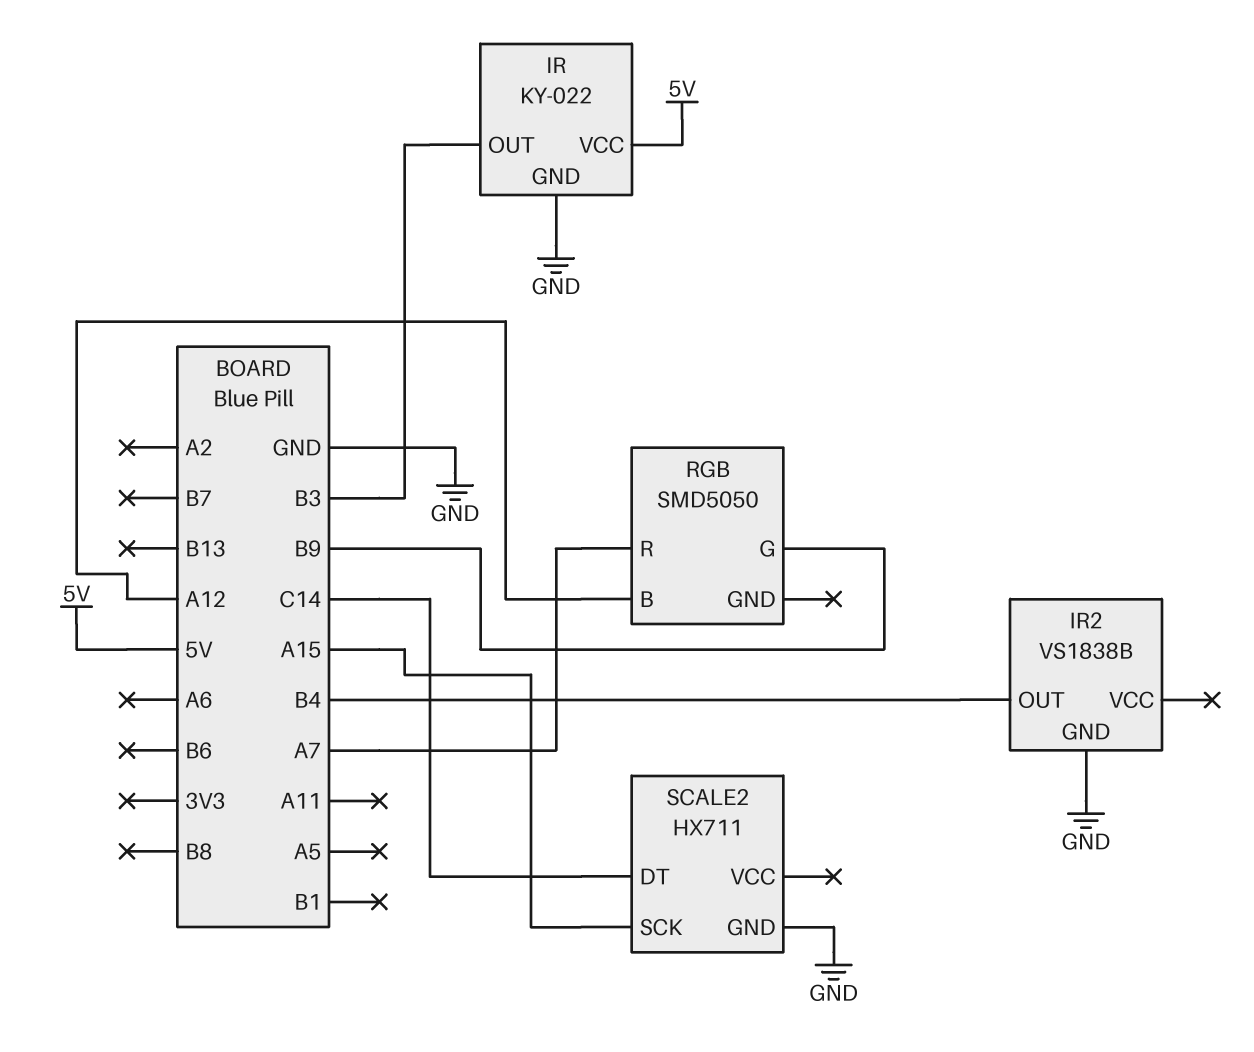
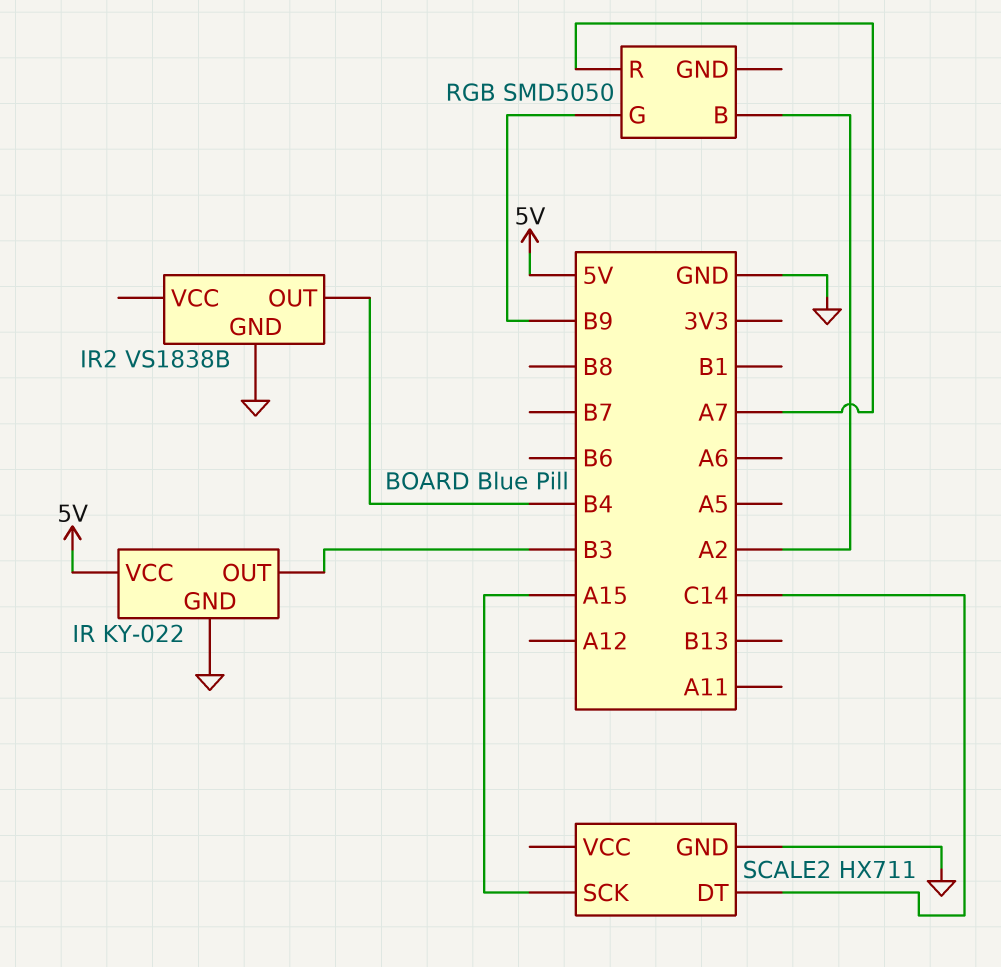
RGB pin B: A12 -> A2

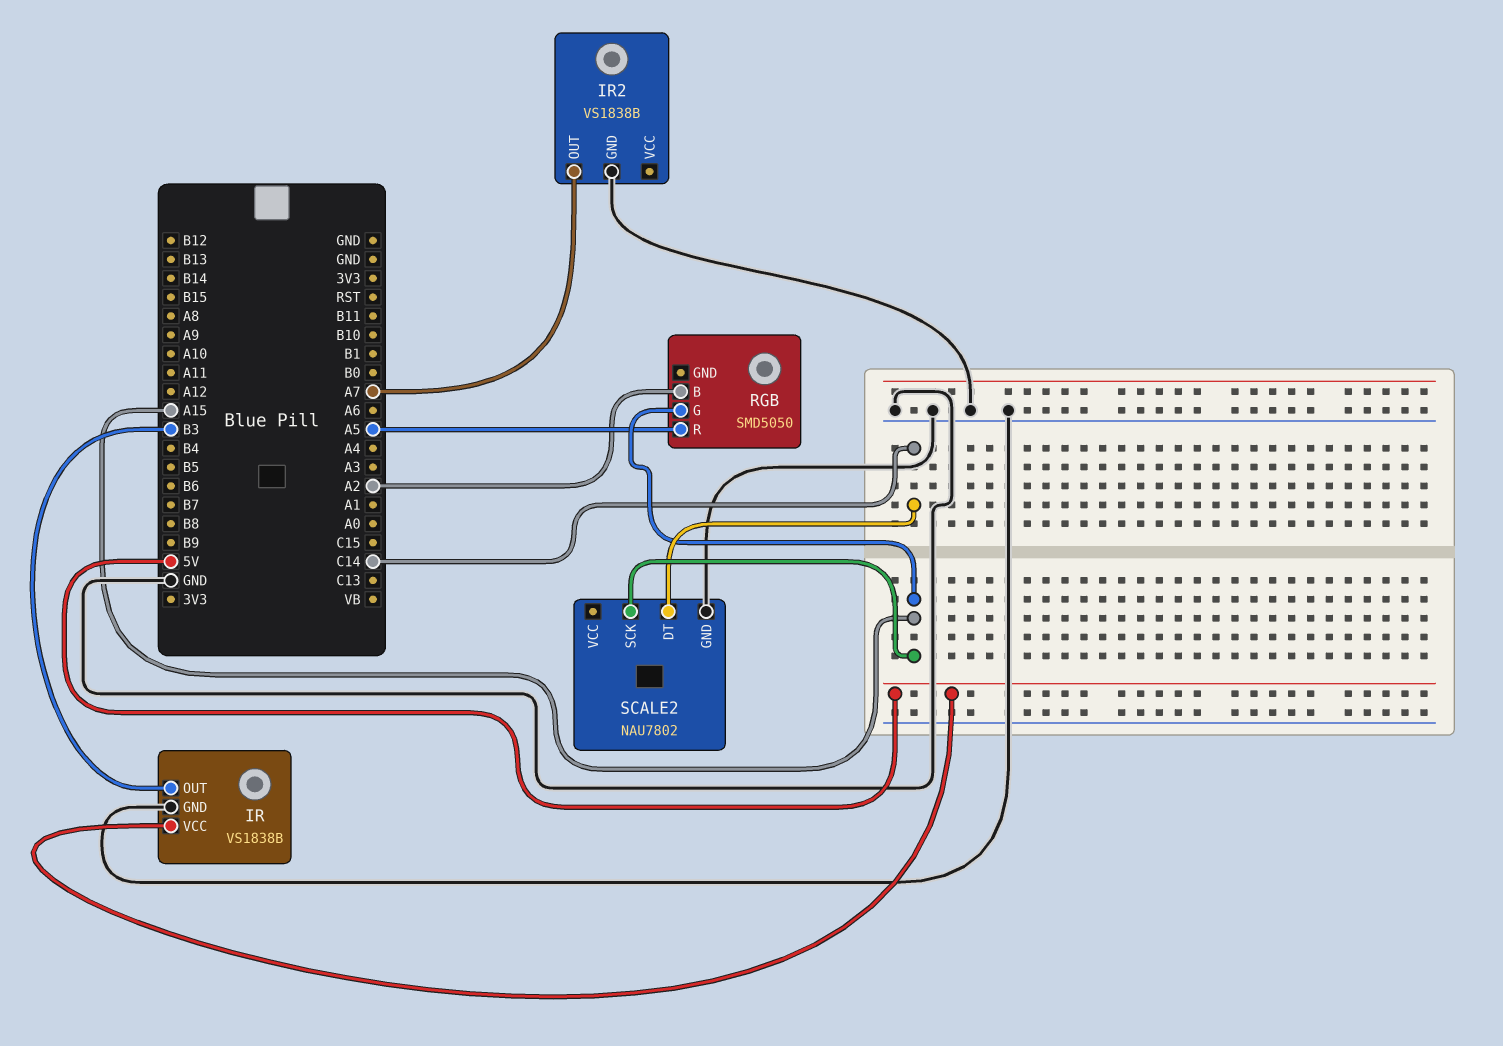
IR: KY-022 -> VS1838B
IR2 pin OUT: B4 -> A7
RGB pin G: B9 -> A15
RGB pin R: A7 -> A5
SCALE2: HX711 -> NAU7802

